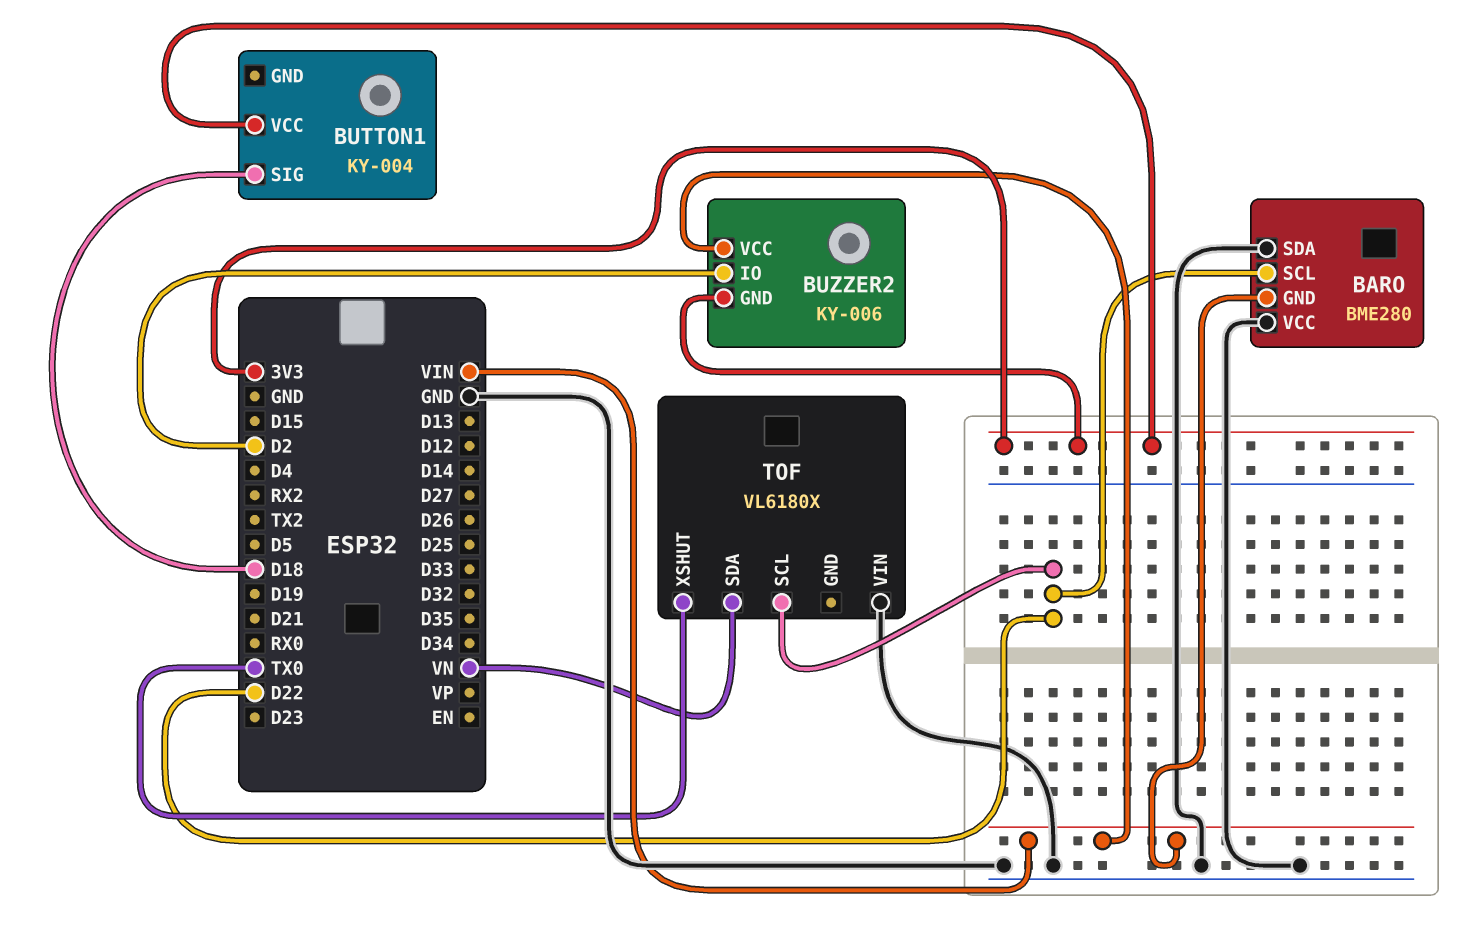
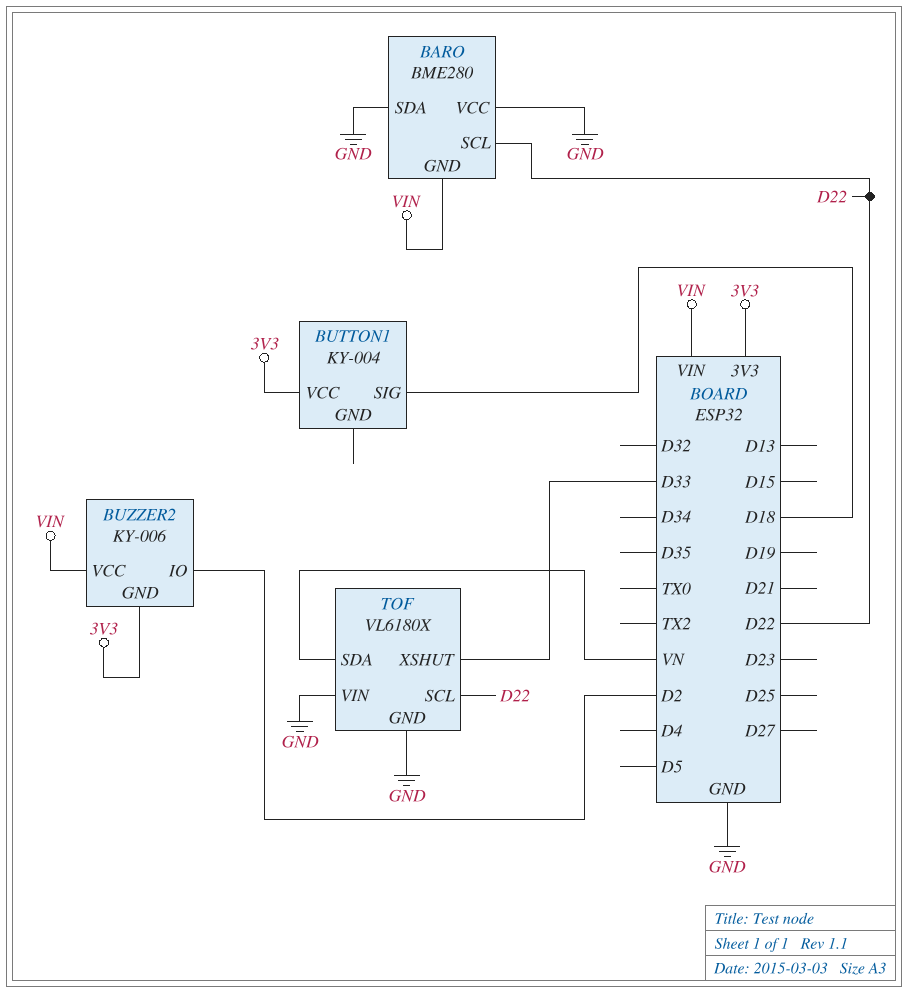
TOF pin GND: none -> GND
TOF pin XSHUT: TX0 -> D33

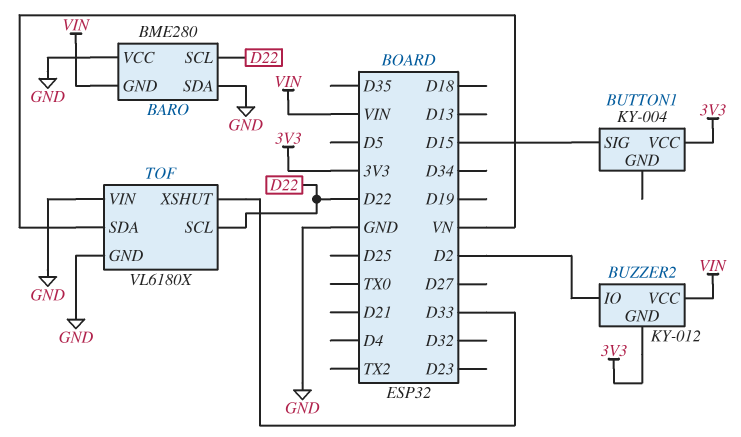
BUTTON1 pin SIG: D18 -> D15
BUZZER2: KY-006 -> KY-012

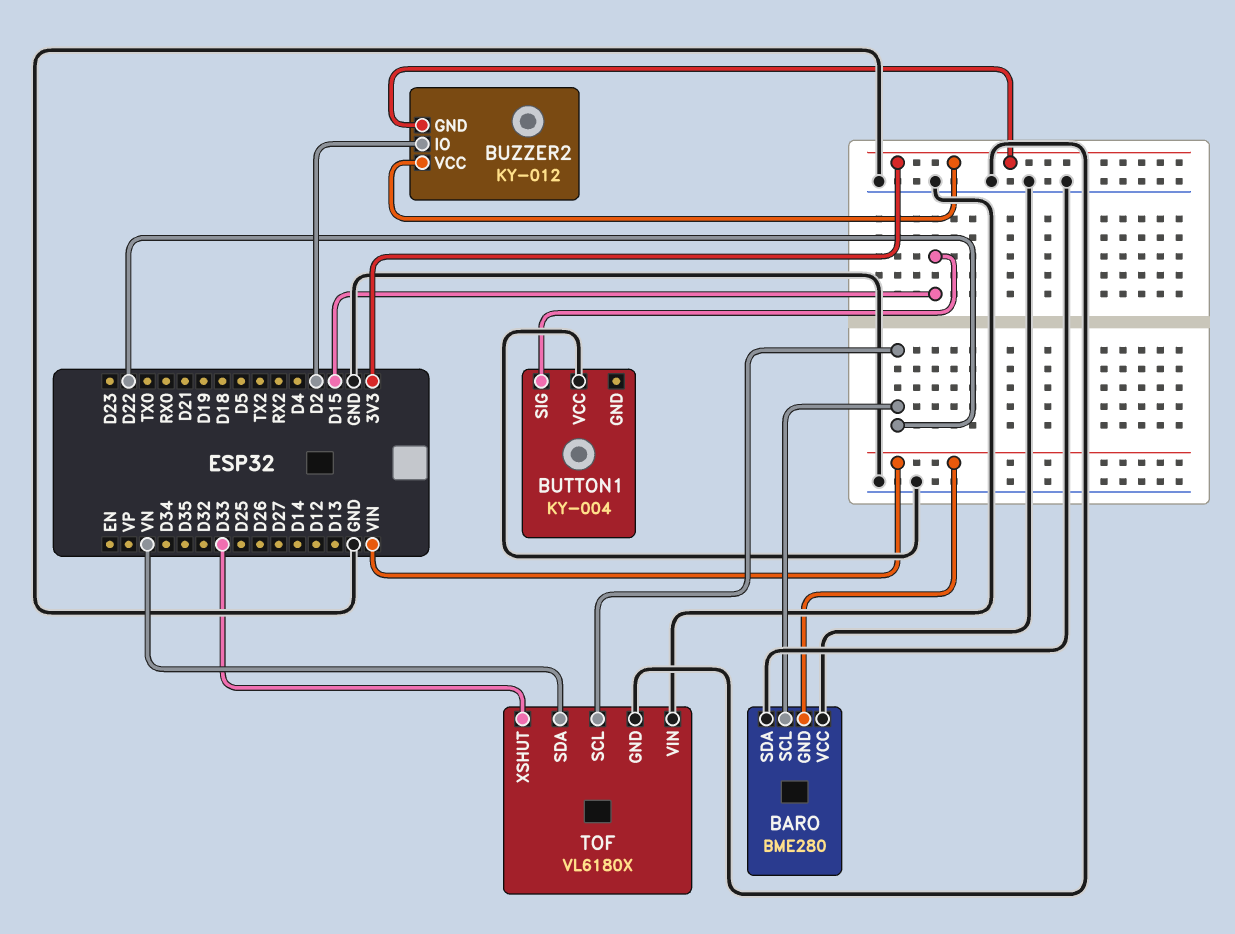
BUTTON1 pin VCC: 3V3 -> GND
BUZZER2 pin VCC: VIN -> 3V3

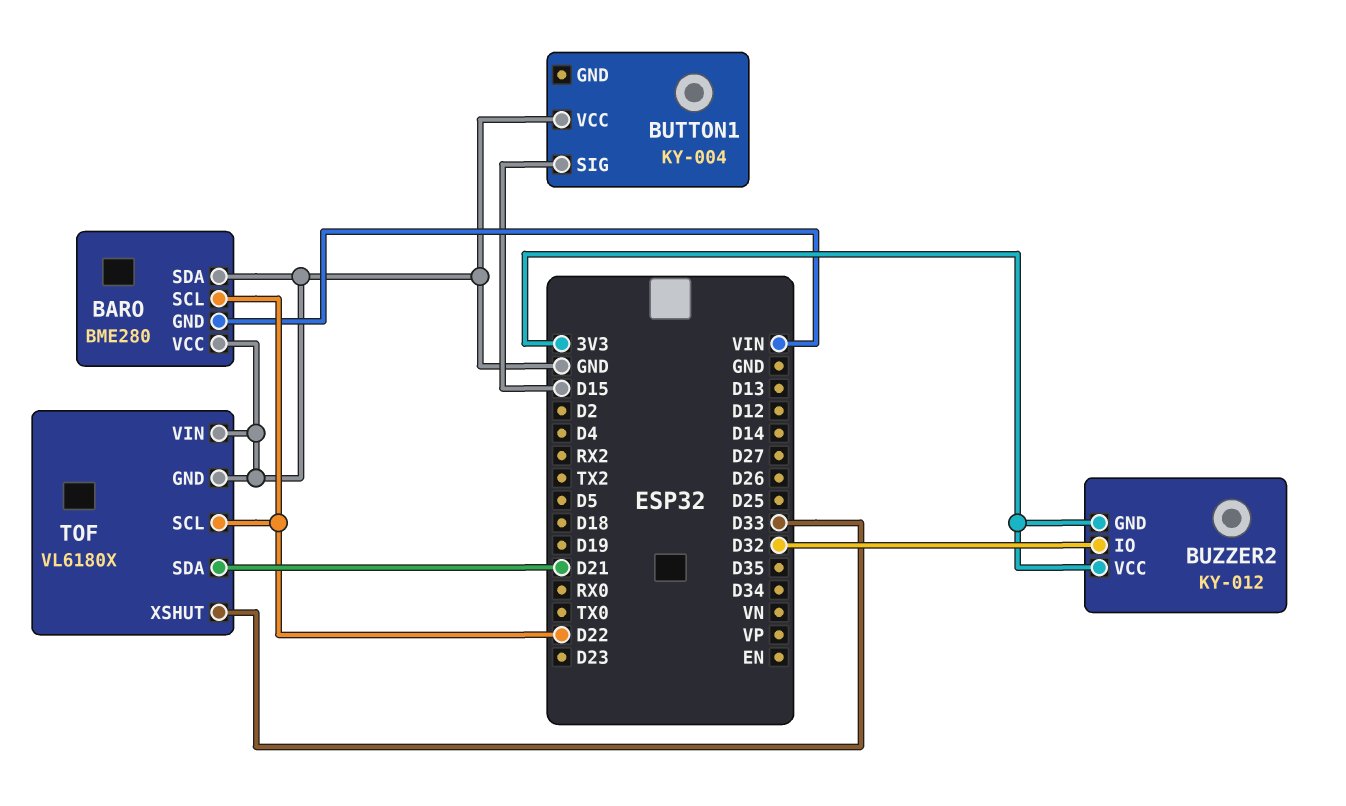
BUZZER2 pin IO: D2 -> D32
TOF pin SDA: VN -> D21

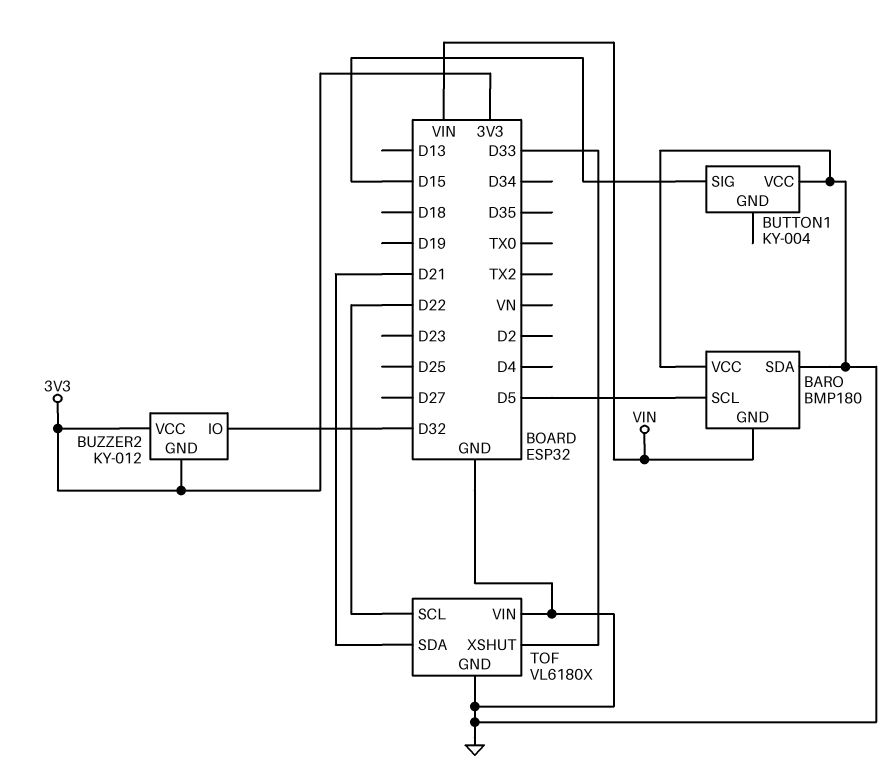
BARO: BME280 -> BMP180
BARO pin SCL: D22 -> D5

